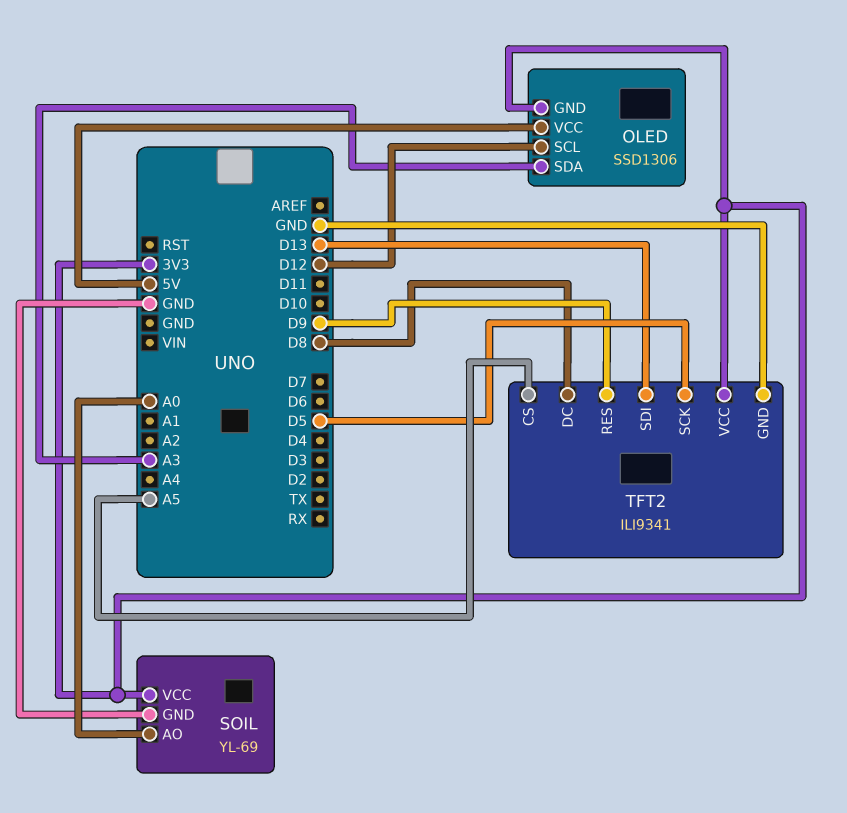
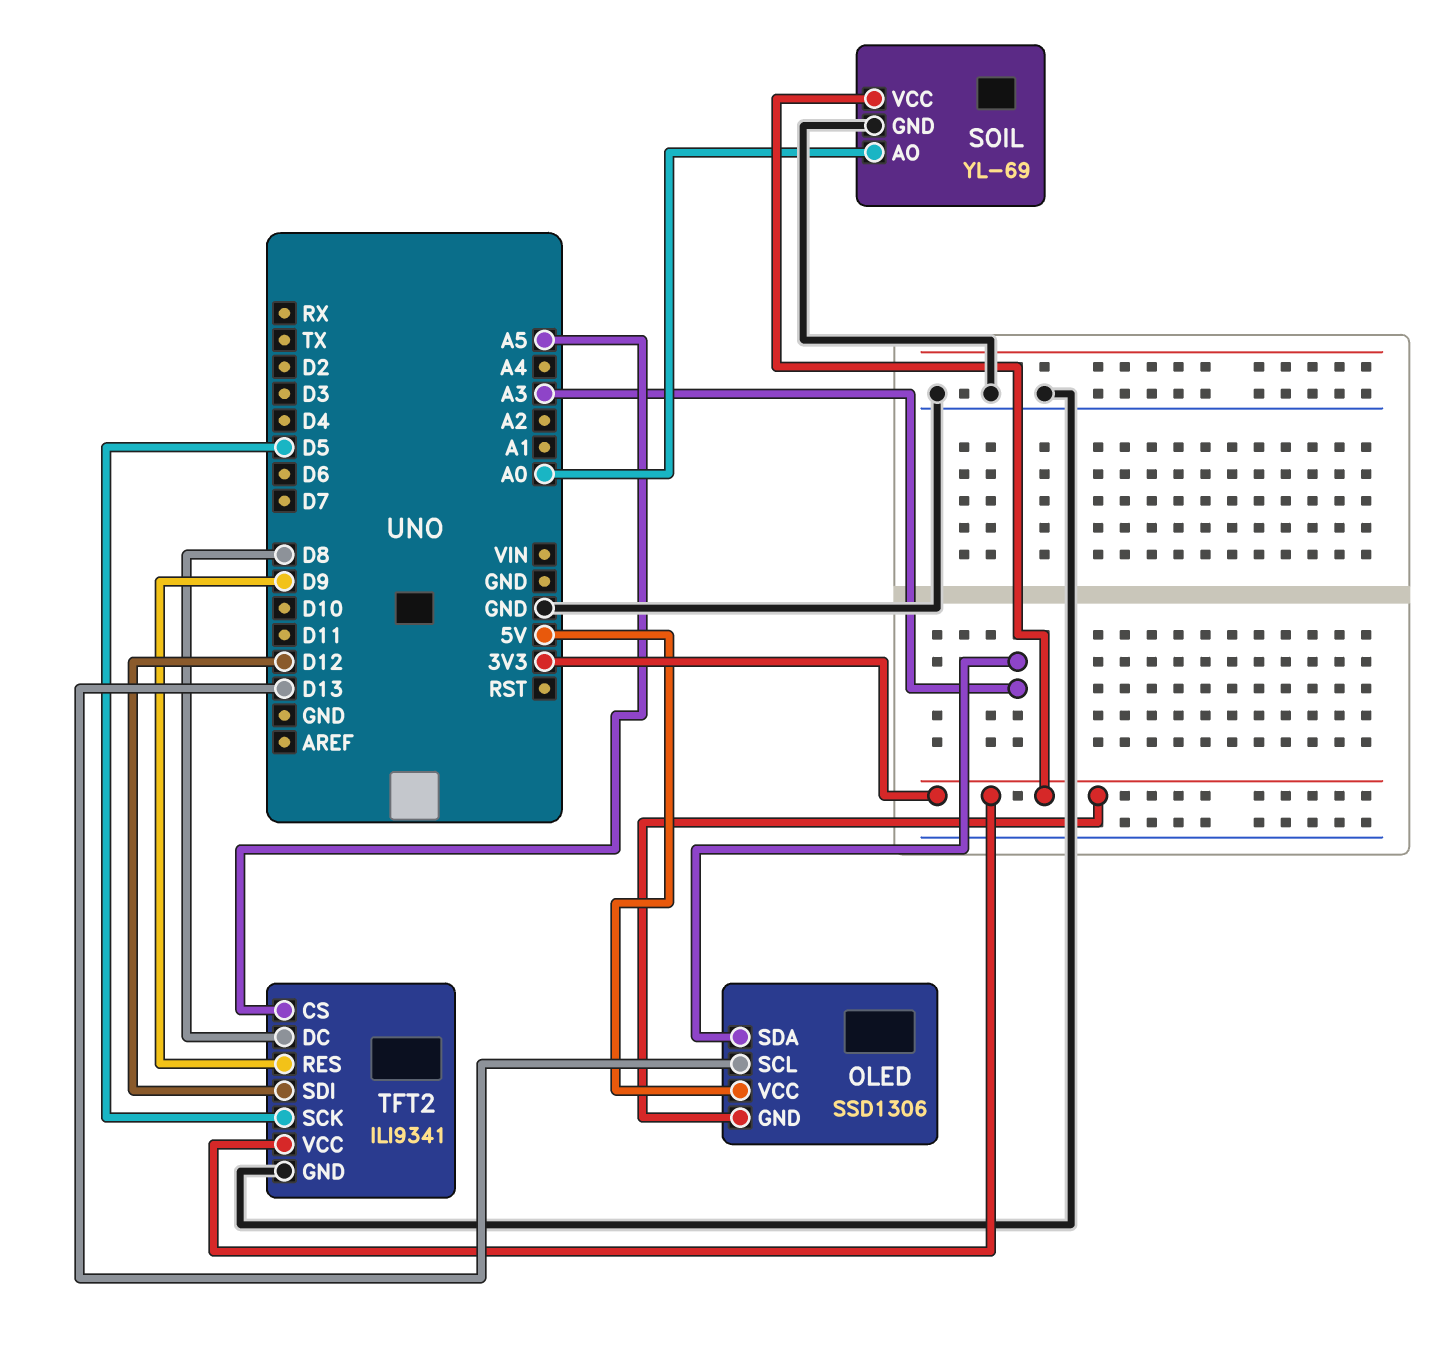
OLED pin SCL: D12 -> D13
TFT2 pin SDI: D13 -> D12

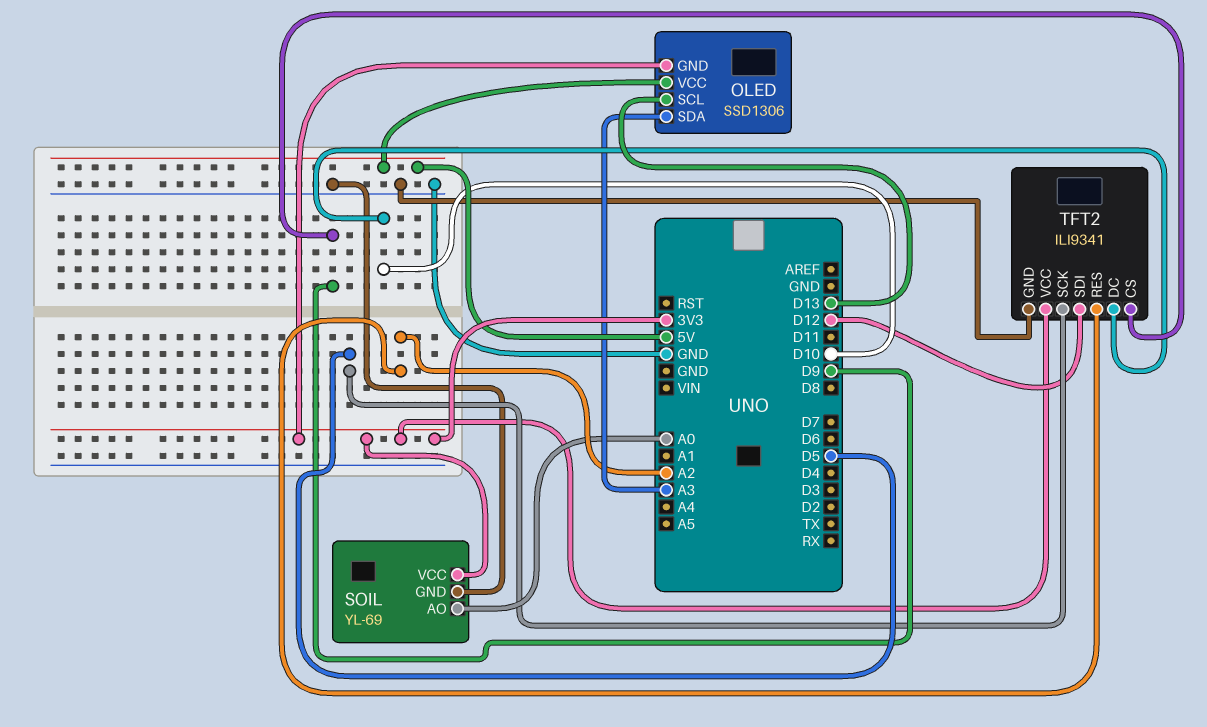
TFT2 pin CS: A5 -> D9
TFT2 pin DC: D8 -> D10
TFT2 pin RES: D9 -> A2

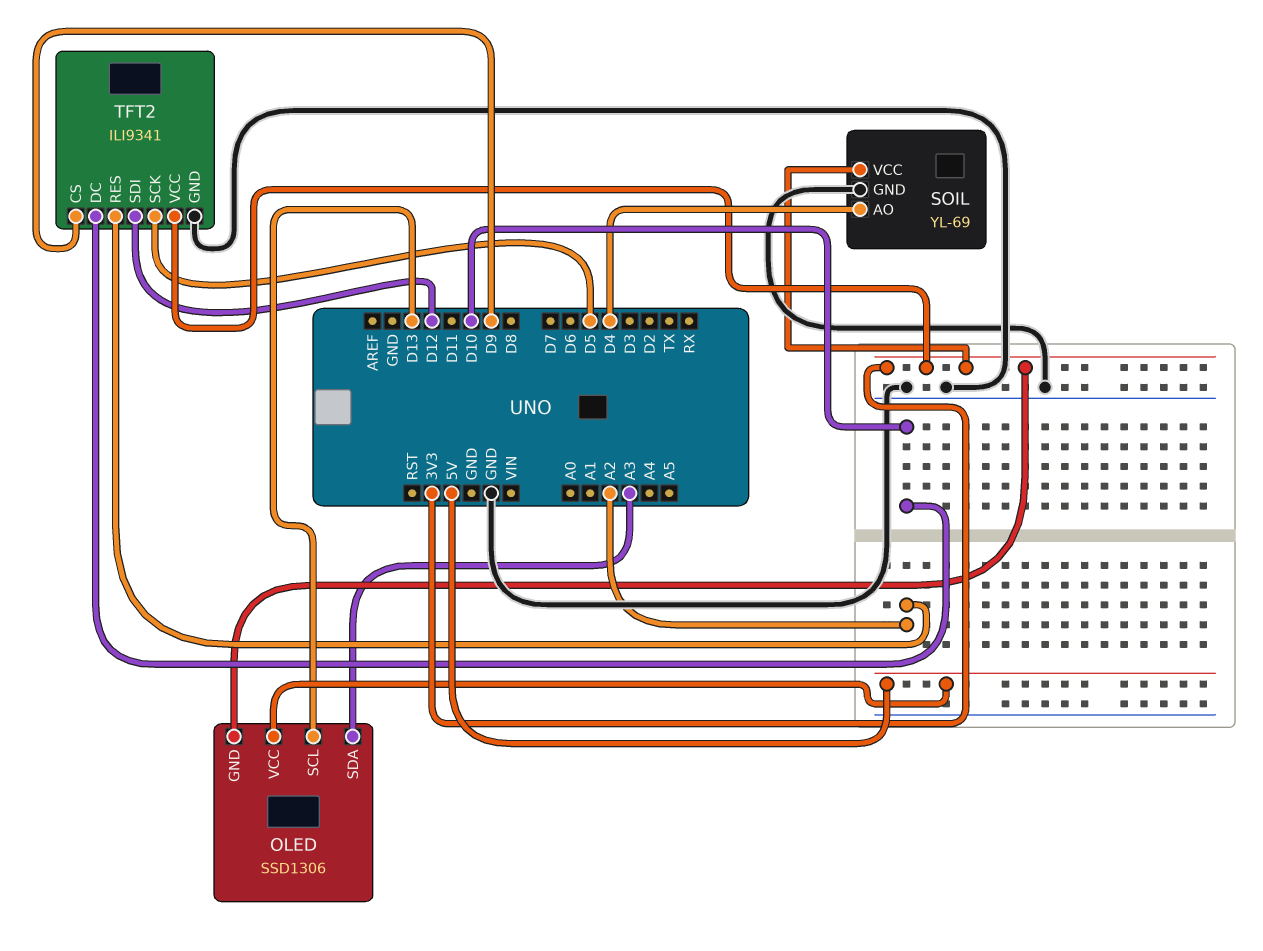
SOIL pin AO: A0 -> D4

